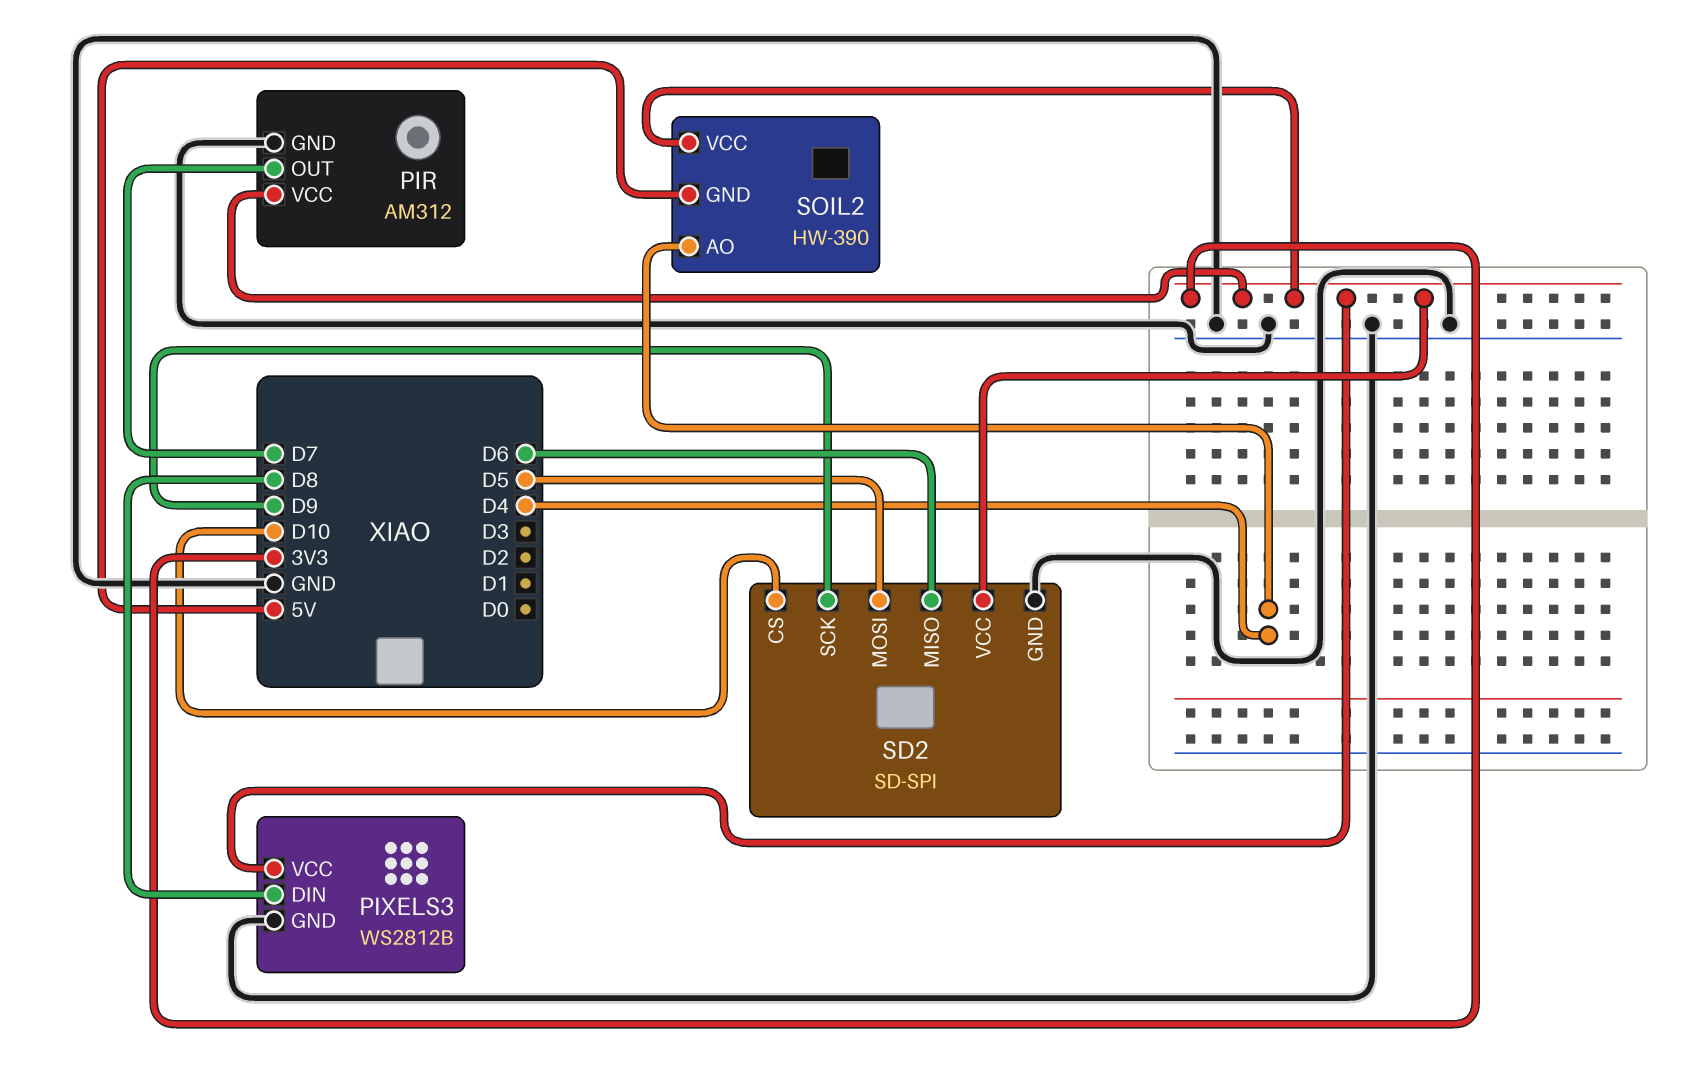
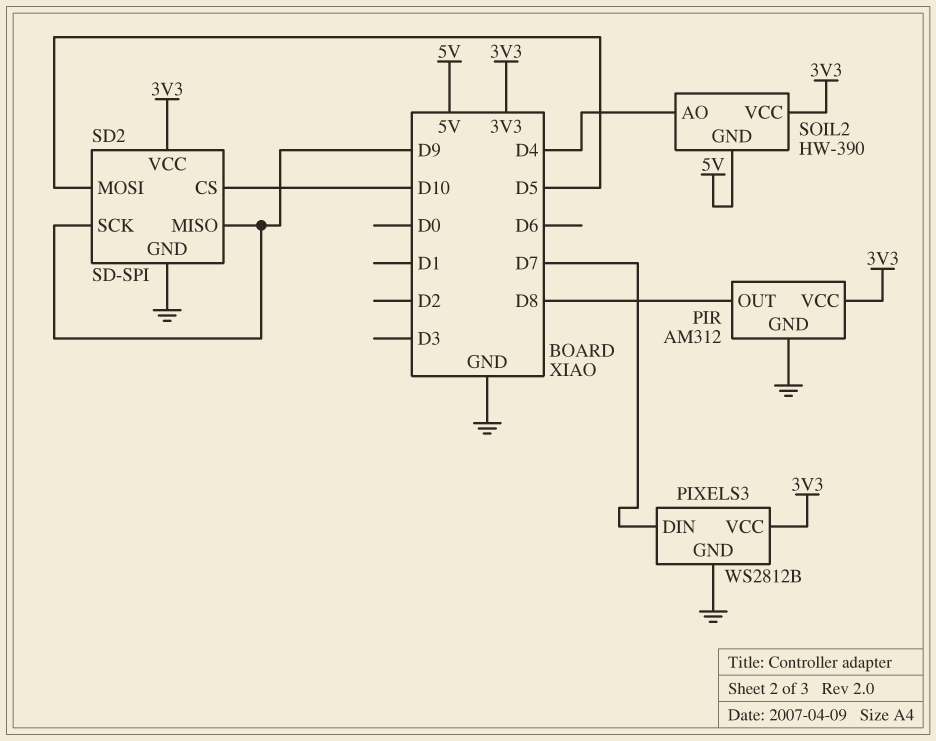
PIR pin OUT: D7 -> D8
PIXELS3 pin DIN: D8 -> D7
SD2 pin MISO: D6 -> D9

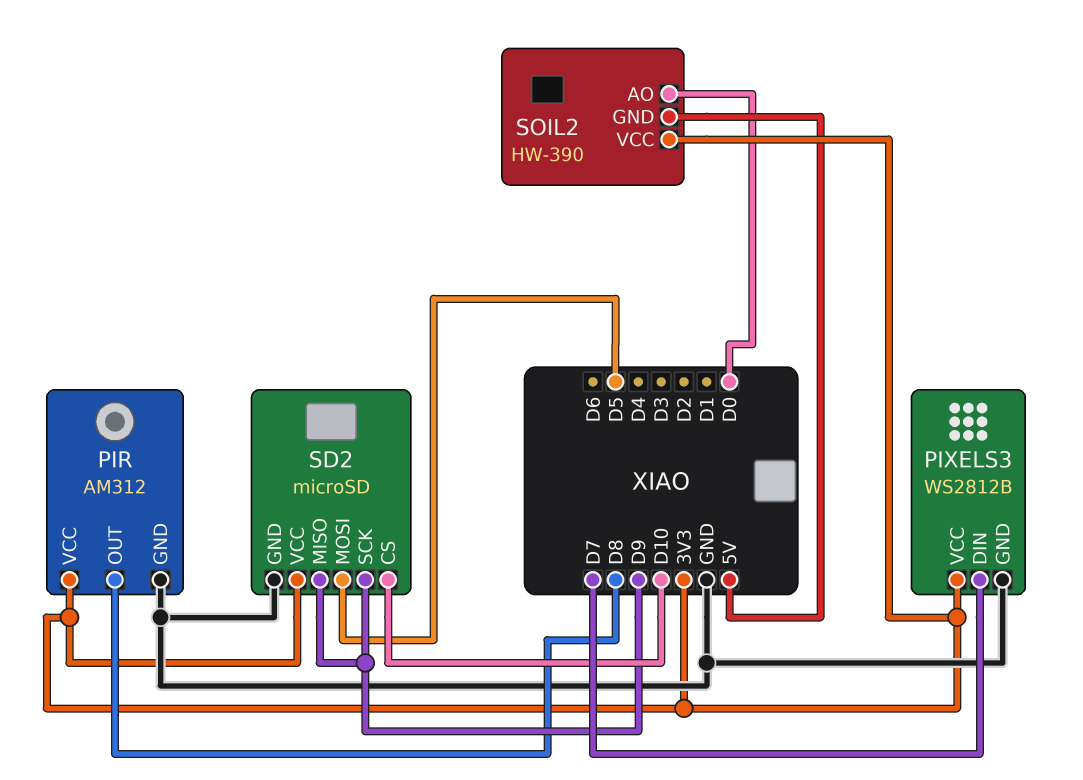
SD2: SD-SPI -> microSD
SOIL2 pin AO: D4 -> D0

